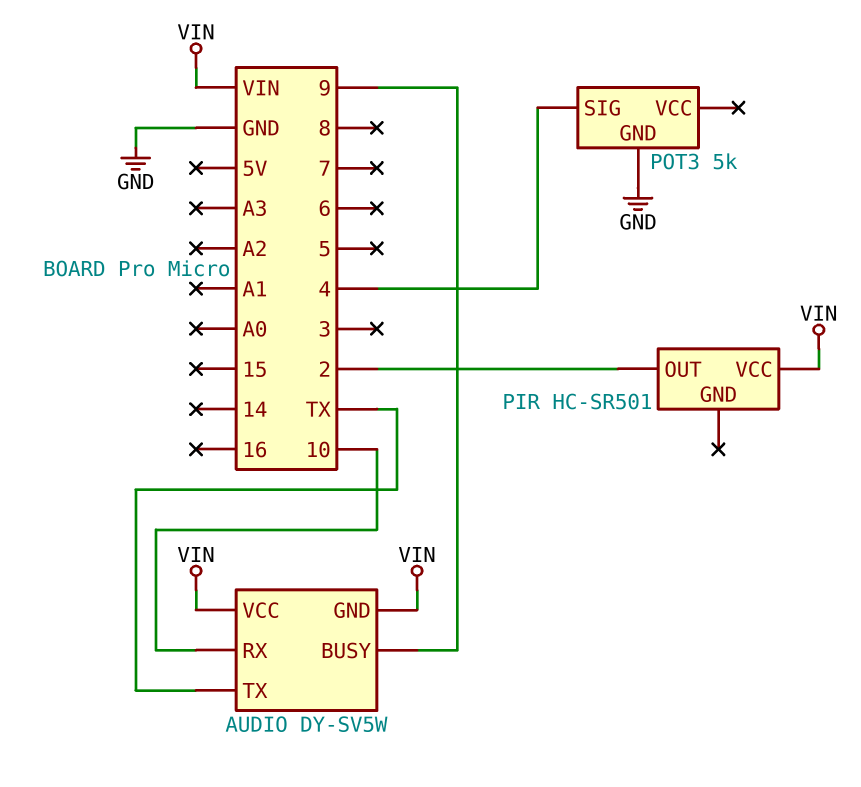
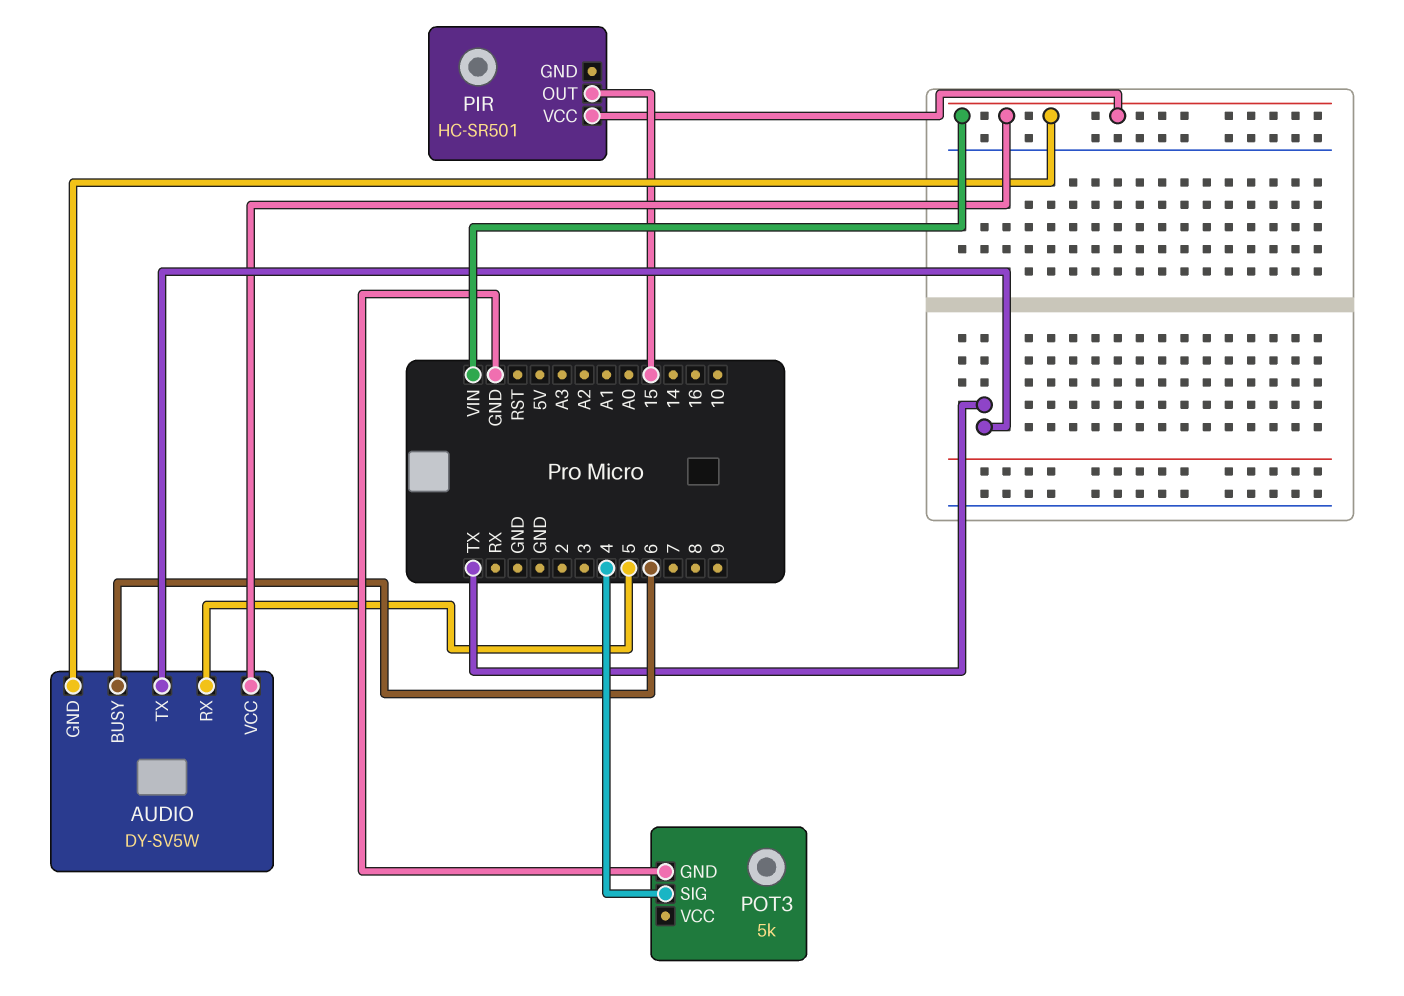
AUDIO pin BUSY: 9 -> 6
AUDIO pin RX: 10 -> 5
PIR pin OUT: 2 -> 15

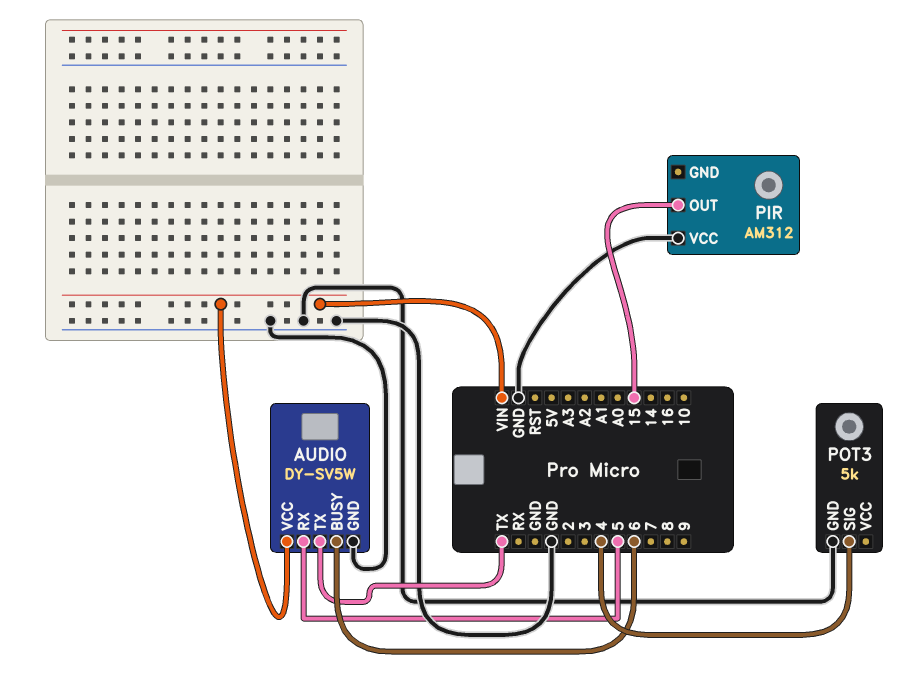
AUDIO pin GND: VIN -> GND
PIR: HC-SR501 -> AM312
PIR pin VCC: VIN -> GND

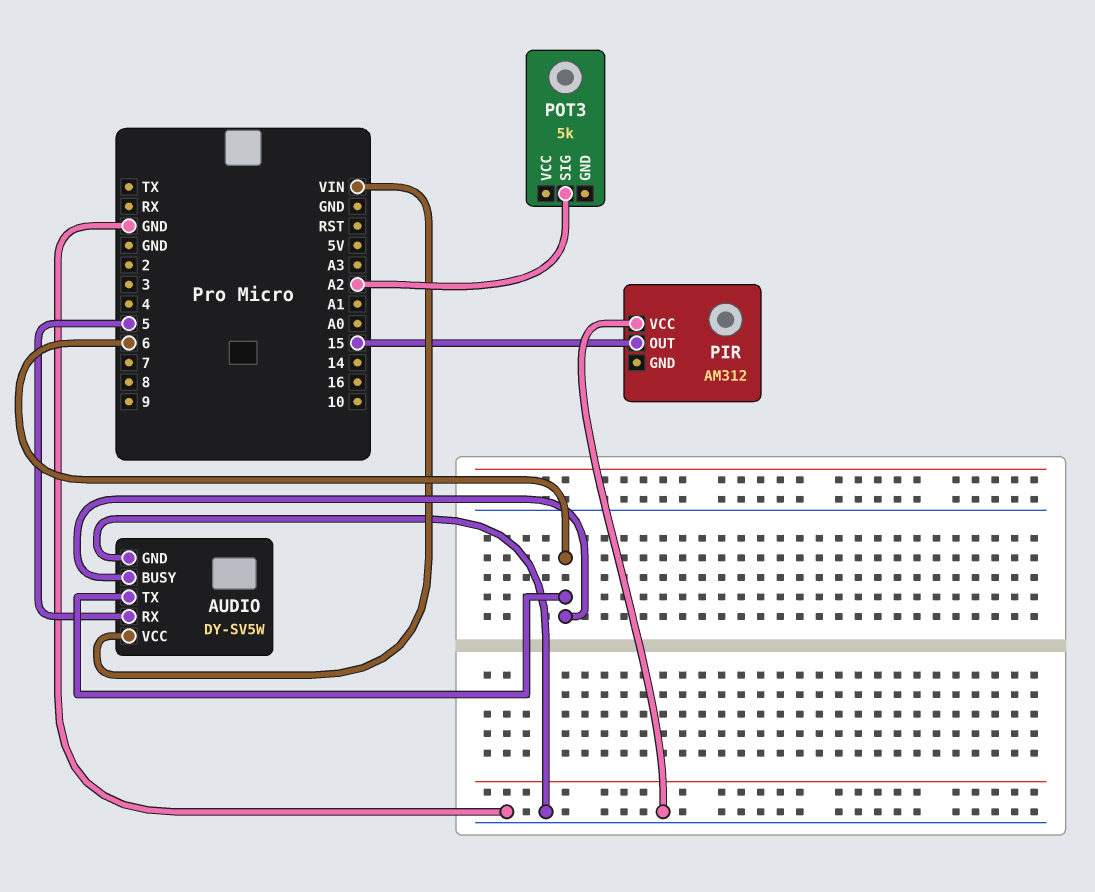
AUDIO pin TX: TX -> 6
POT3 pin GND: GND -> none
POT3 pin SIG: 4 -> A2

